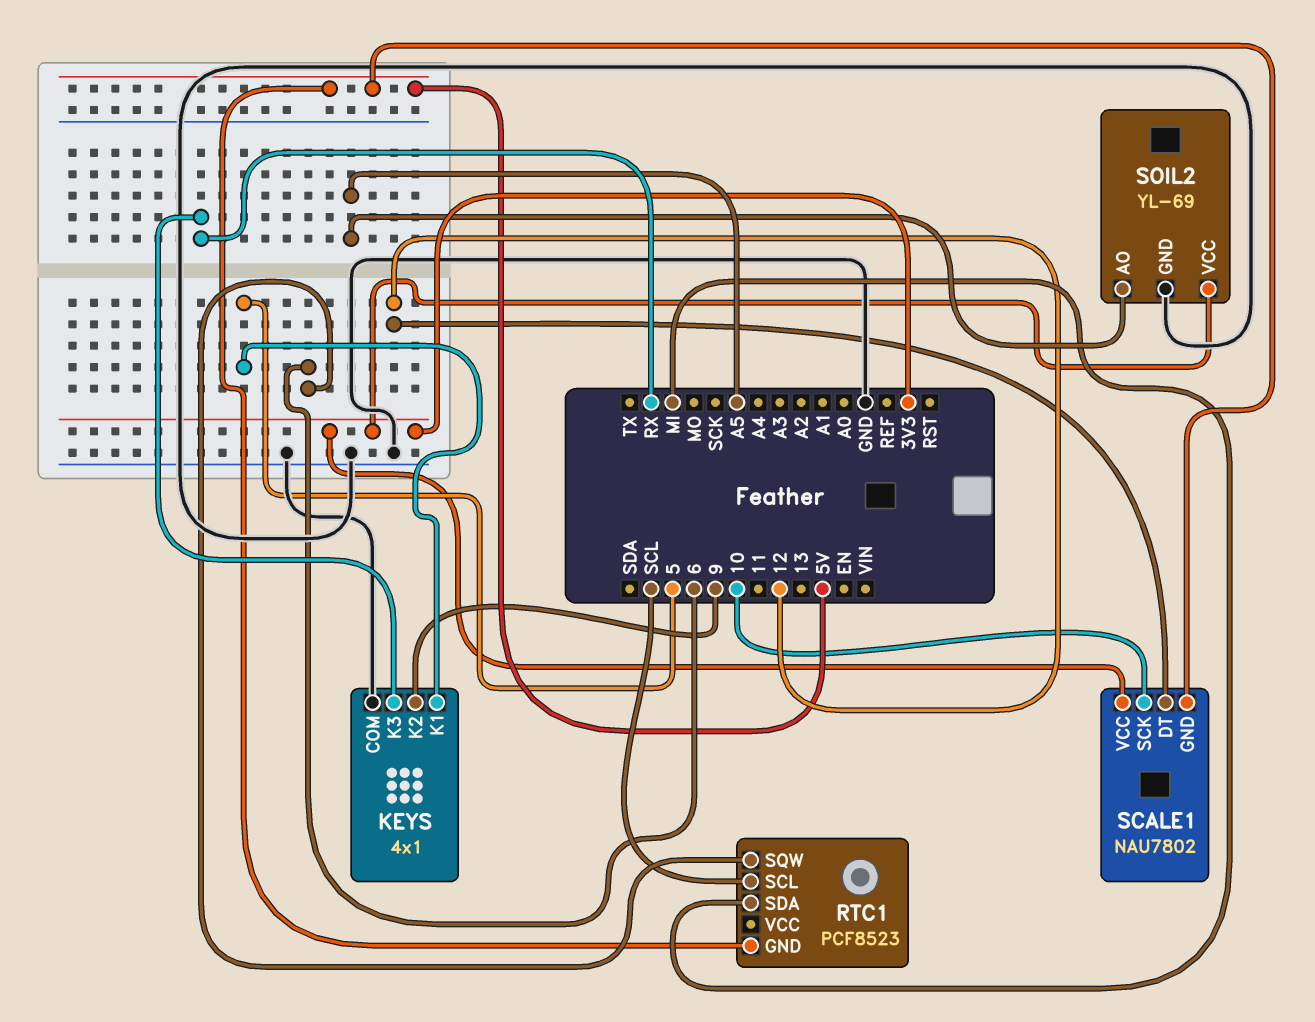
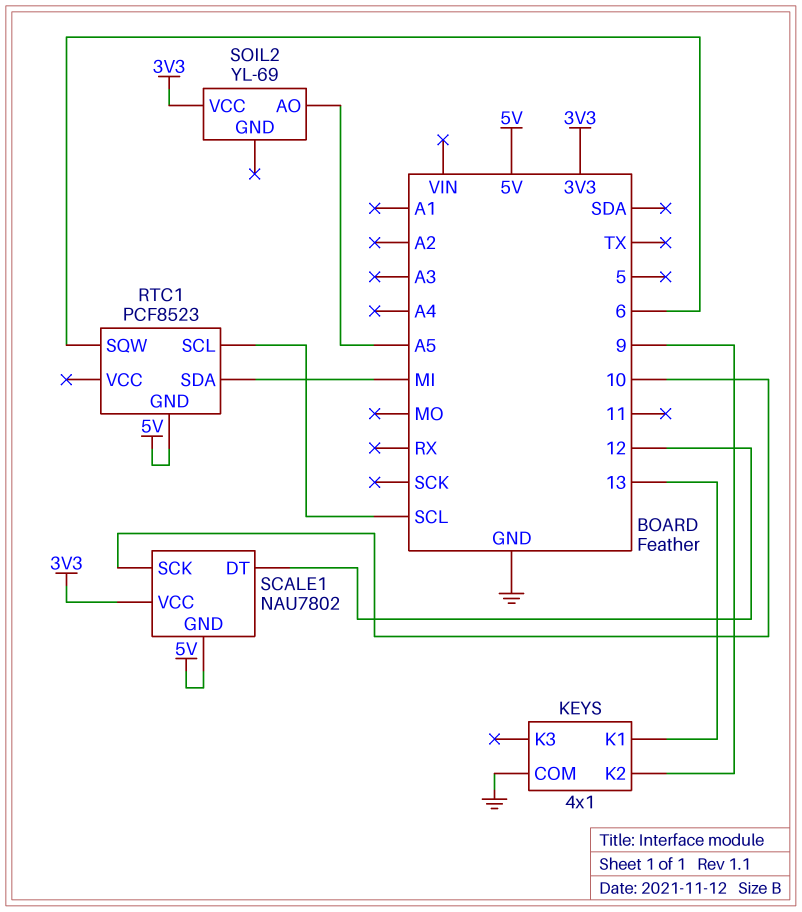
KEYS pin K1: 5 -> 13
KEYS pin K3: RX -> none
SOIL2 pin GND: GND -> none

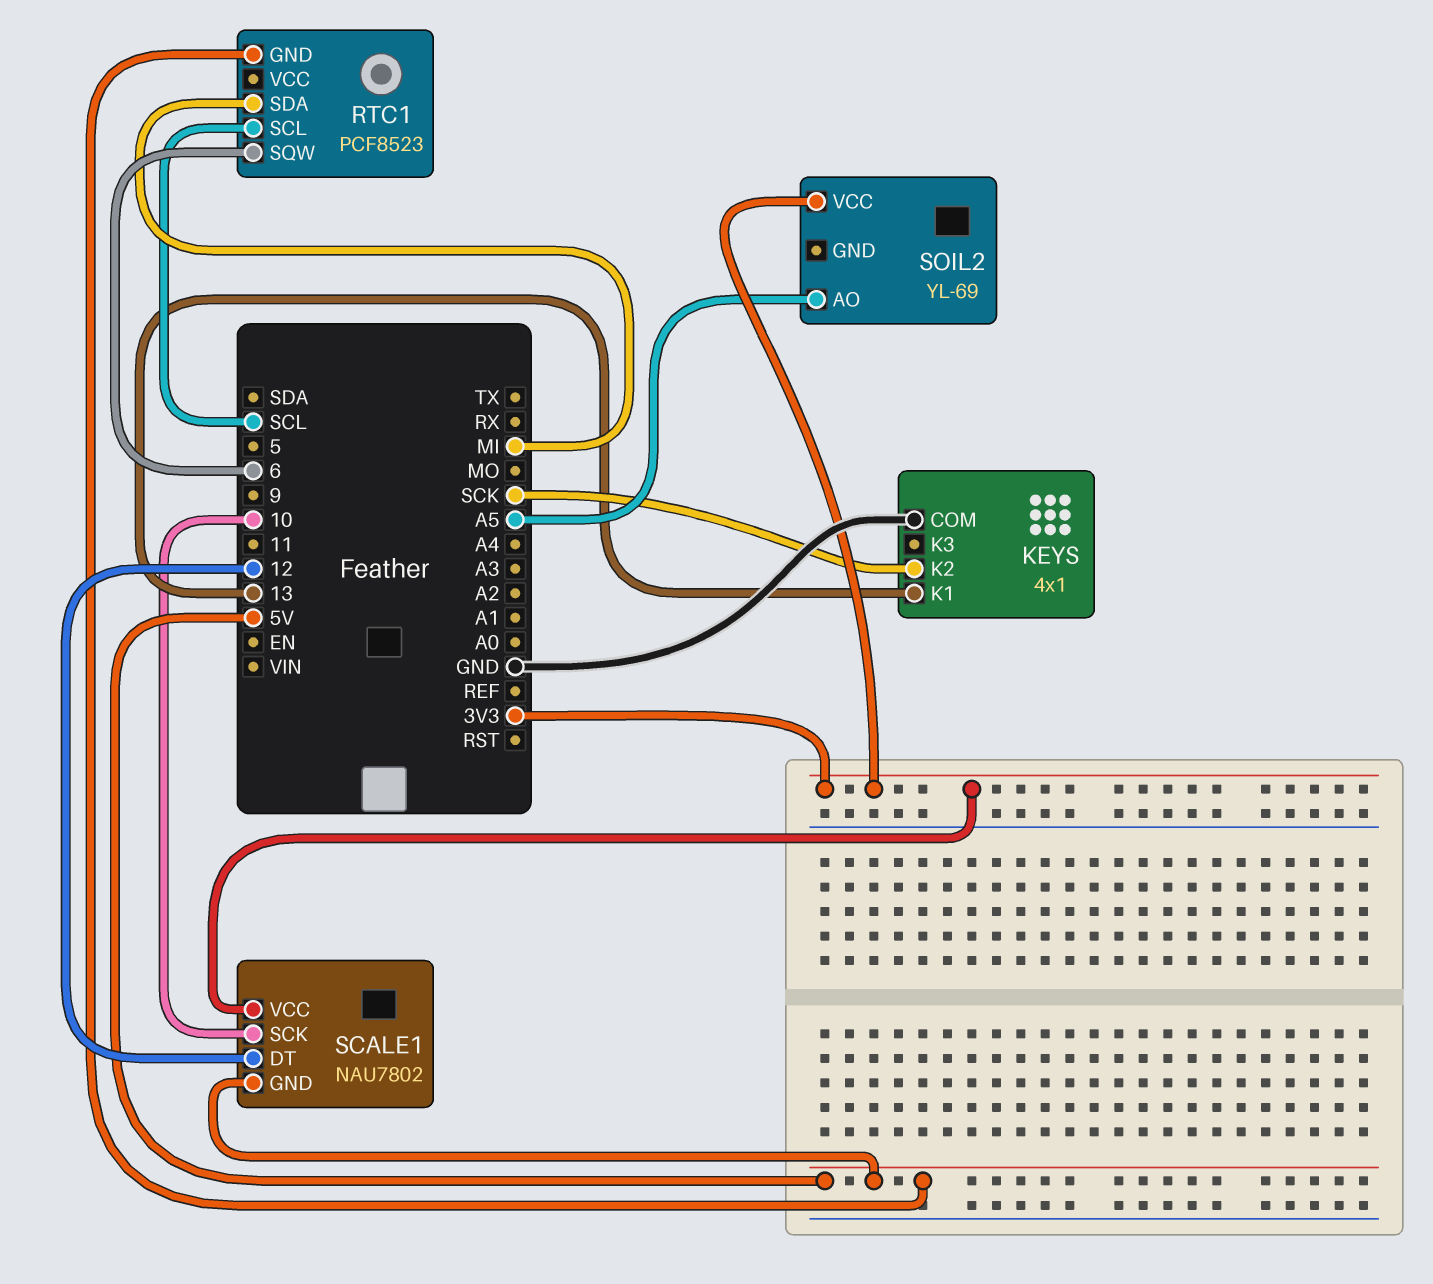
KEYS pin K2: 9 -> SCK

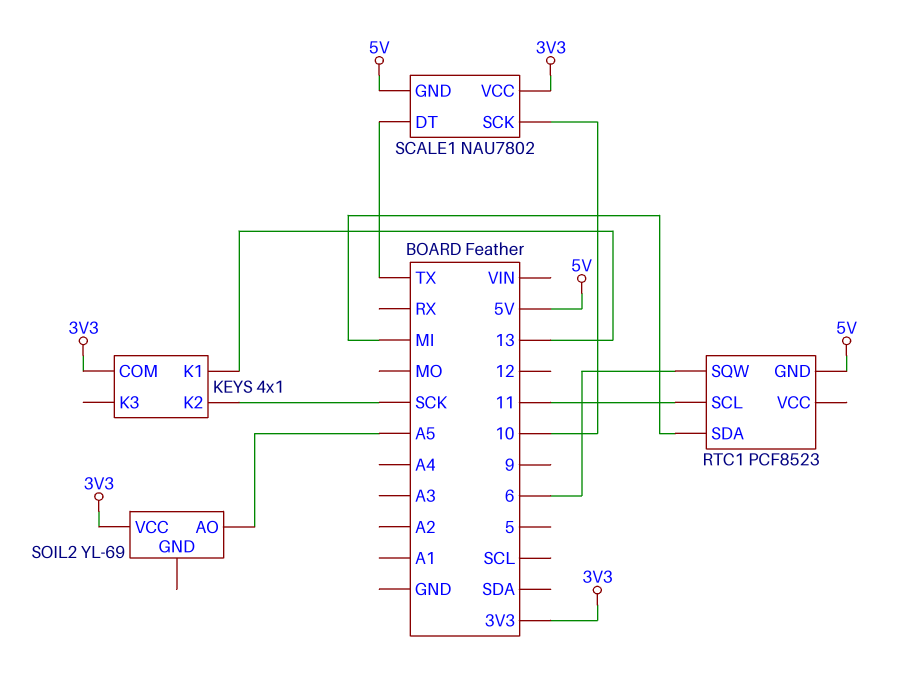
KEYS pin COM: GND -> 3V3
RTC1 pin SCL: SCL -> 11
SCALE1 pin DT: 12 -> TX

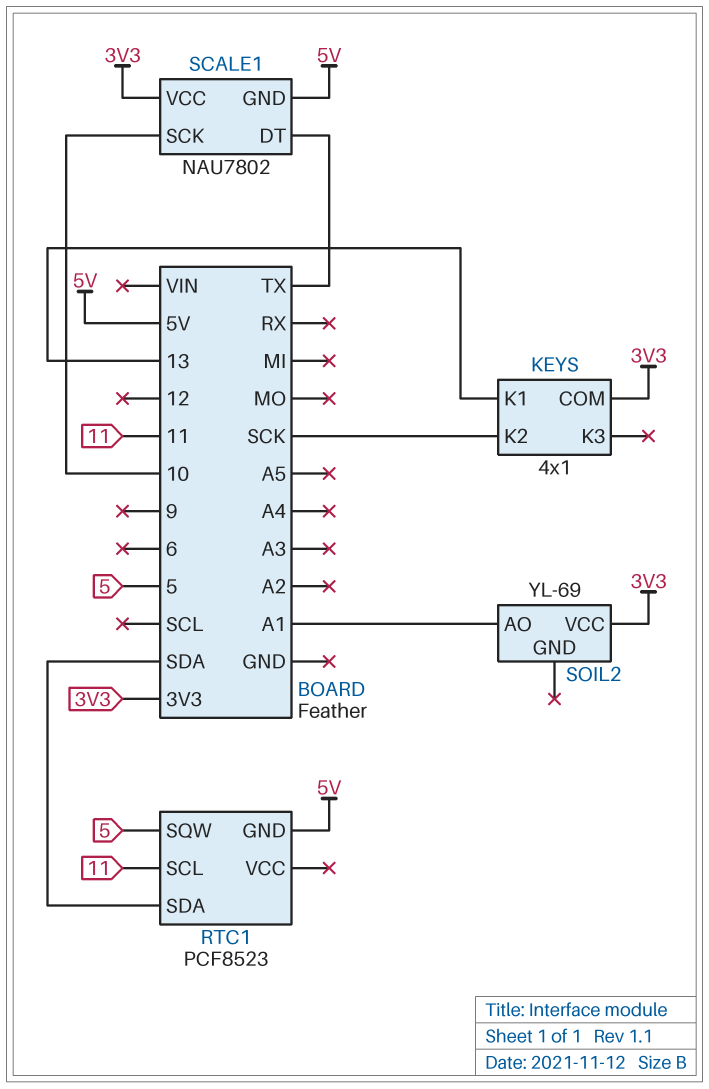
RTC1 pin SDA: MI -> SDA
RTC1 pin SQW: 6 -> 5
SOIL2 pin AO: A5 -> A1

